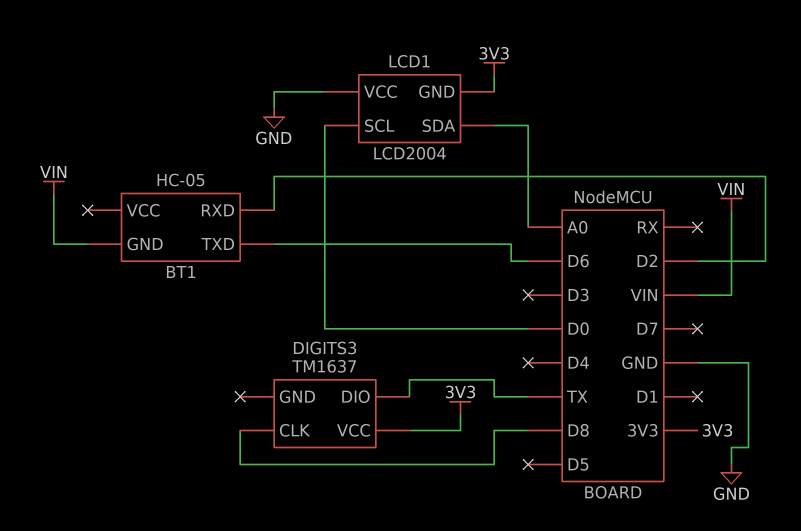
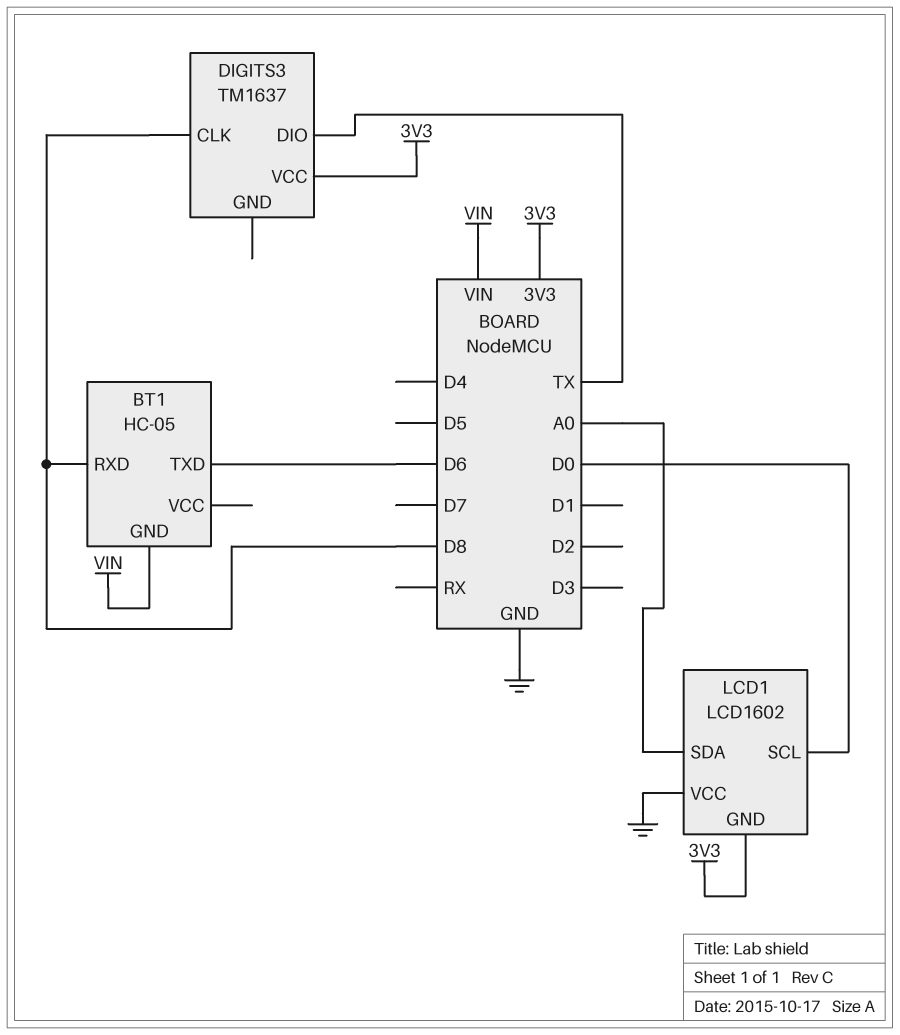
BT1 pin RXD: D2 -> D8
LCD1: LCD2004 -> LCD1602

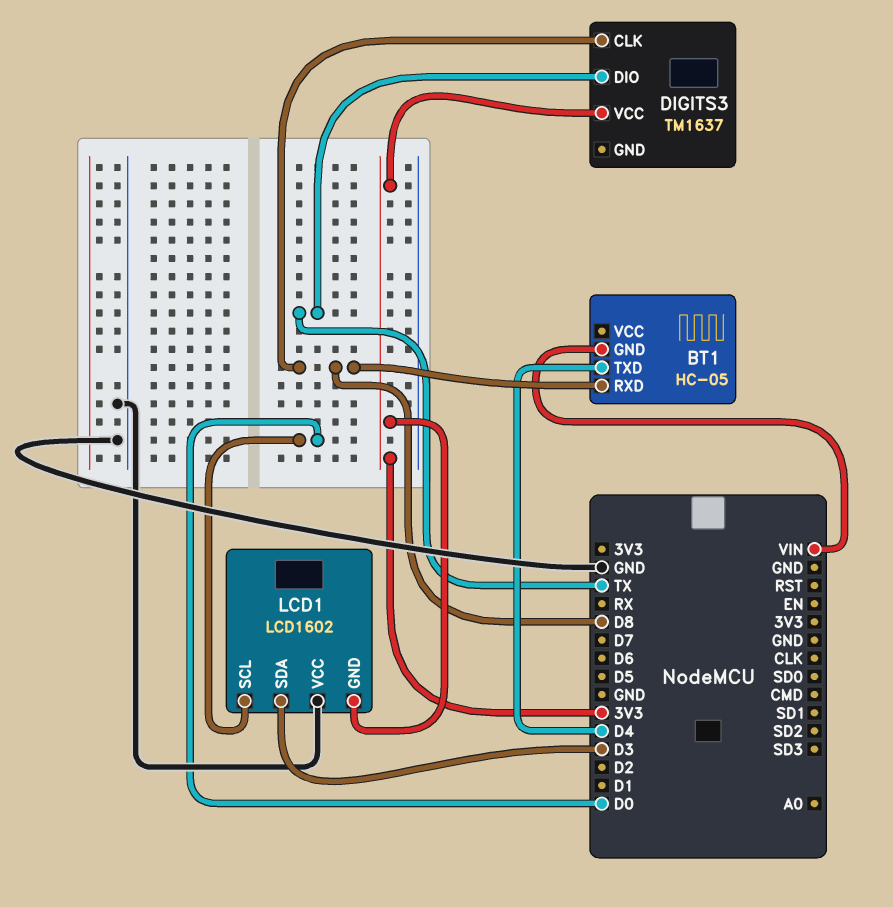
BT1 pin TXD: D6 -> D4
LCD1 pin SDA: A0 -> D3

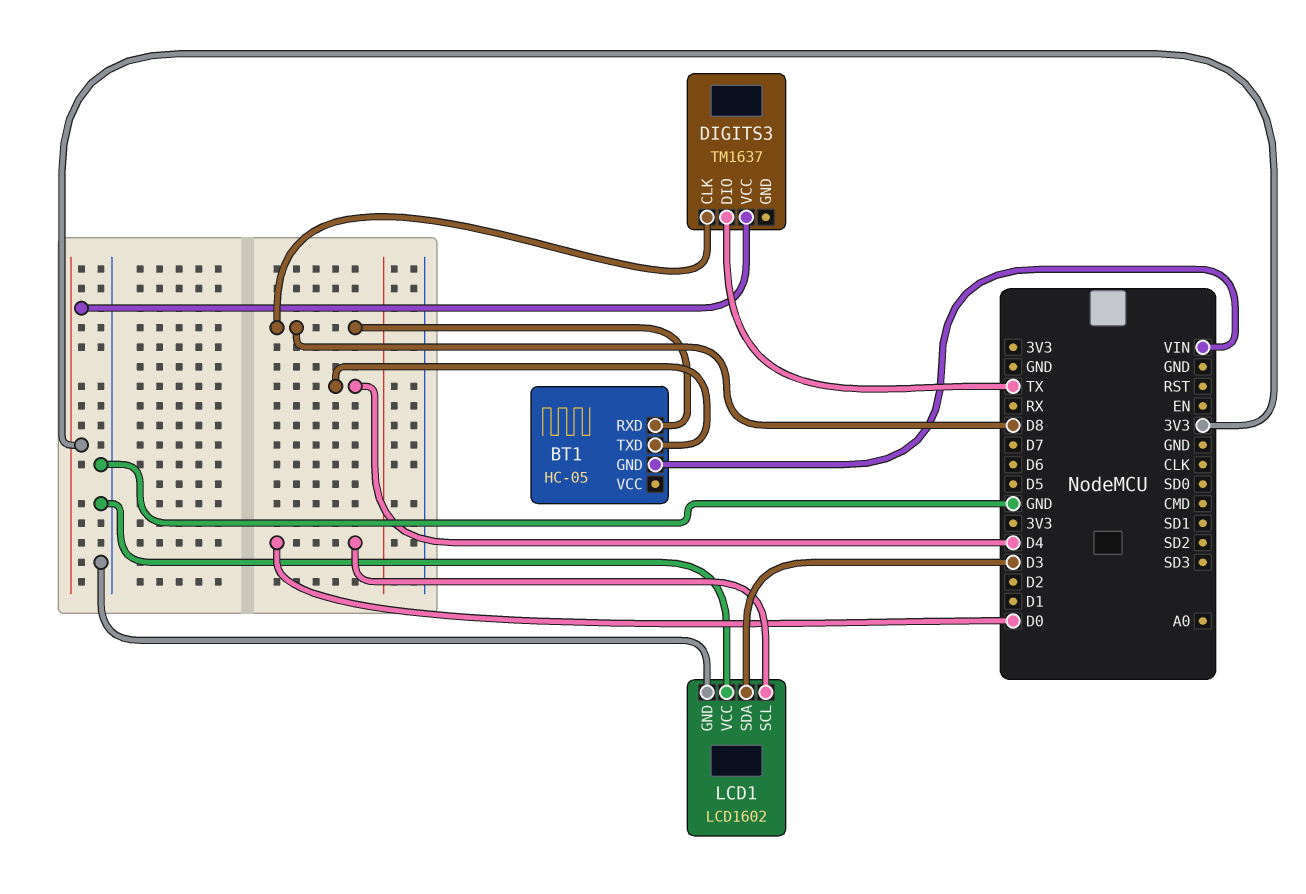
LCD1 pin GND: 3V3 -> GND

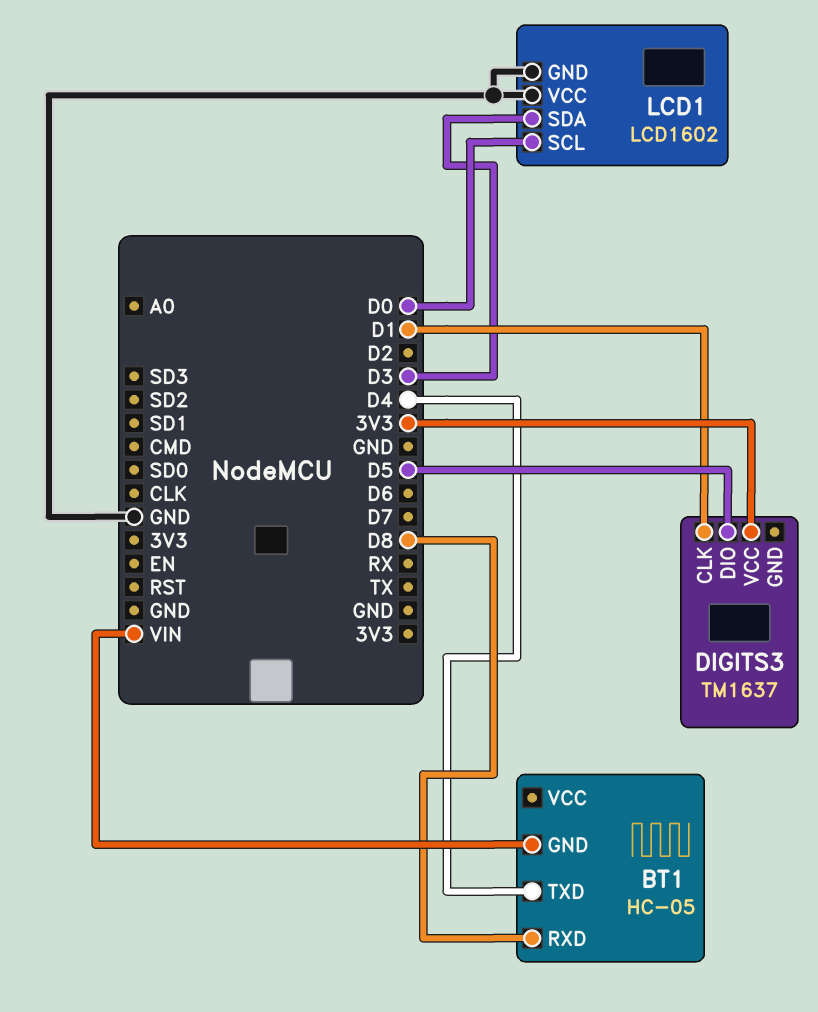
DIGITS3 pin CLK: D8 -> D1
DIGITS3 pin DIO: TX -> D5

